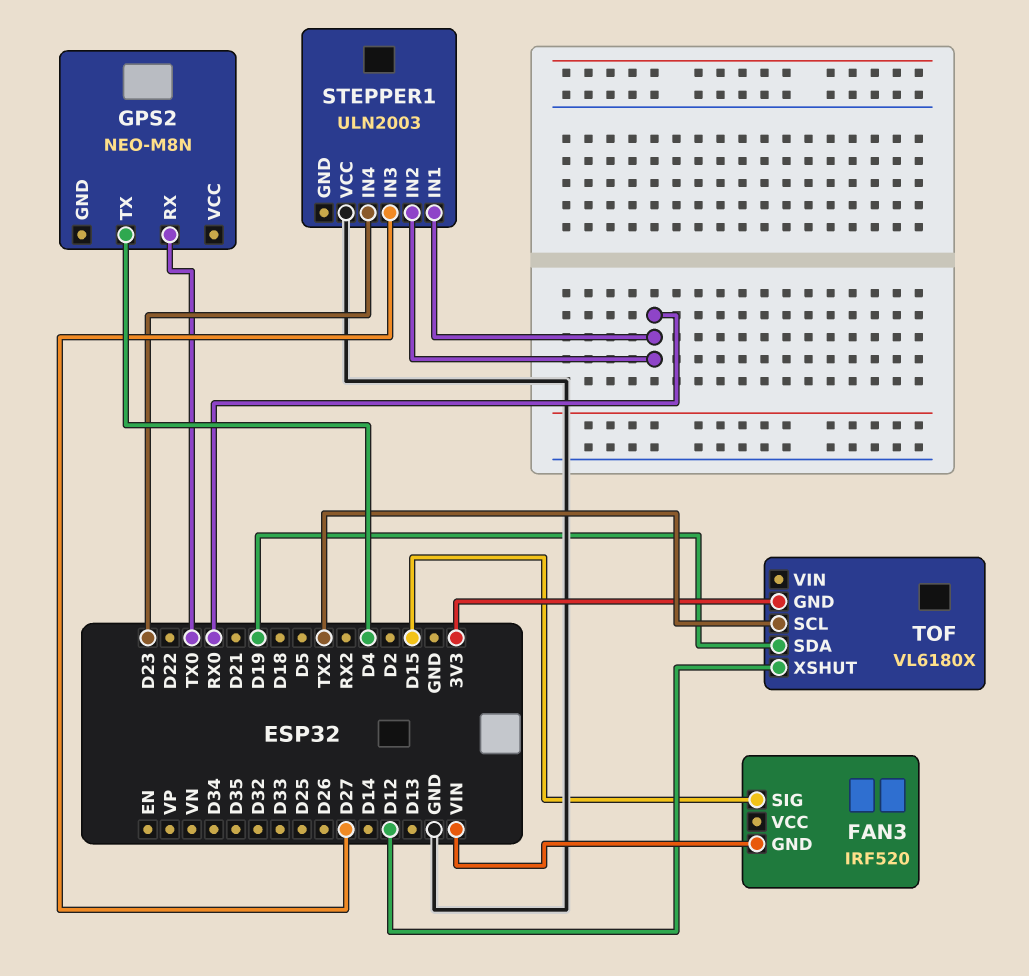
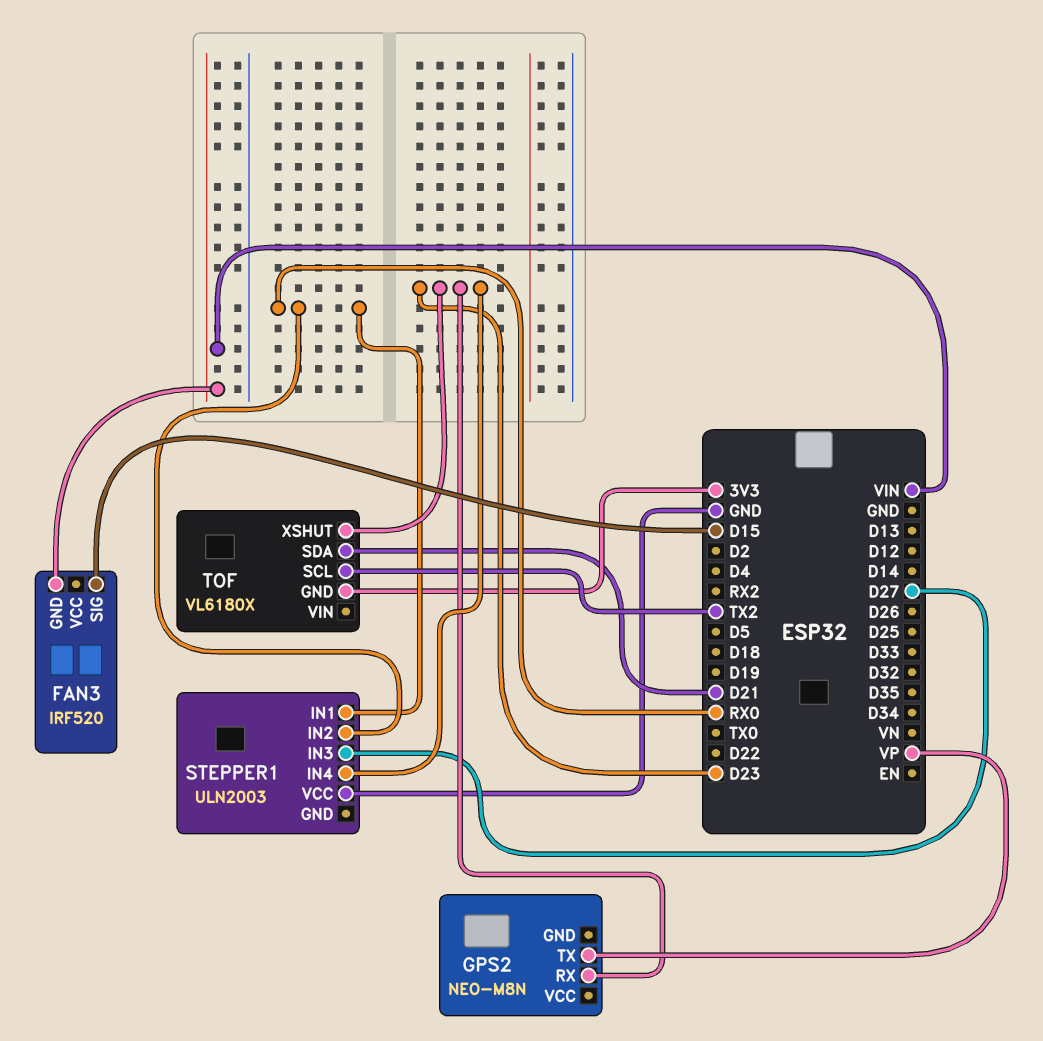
GPS2 pin RX: TX0 -> D23
GPS2 pin TX: D4 -> VP
TOF pin SDA: D19 -> D21
TOF pin XSHUT: D12 -> D23

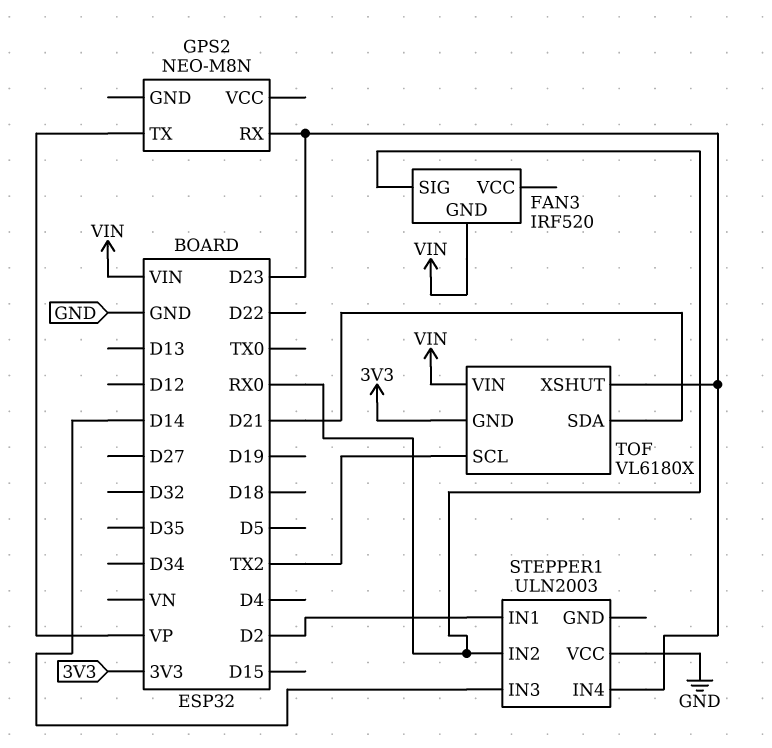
FAN3 pin SIG: D15 -> RX0
STEPPER1 pin IN1: RX0 -> D2
STEPPER1 pin IN3: D27 -> D14
TOF pin VIN: none -> VIN

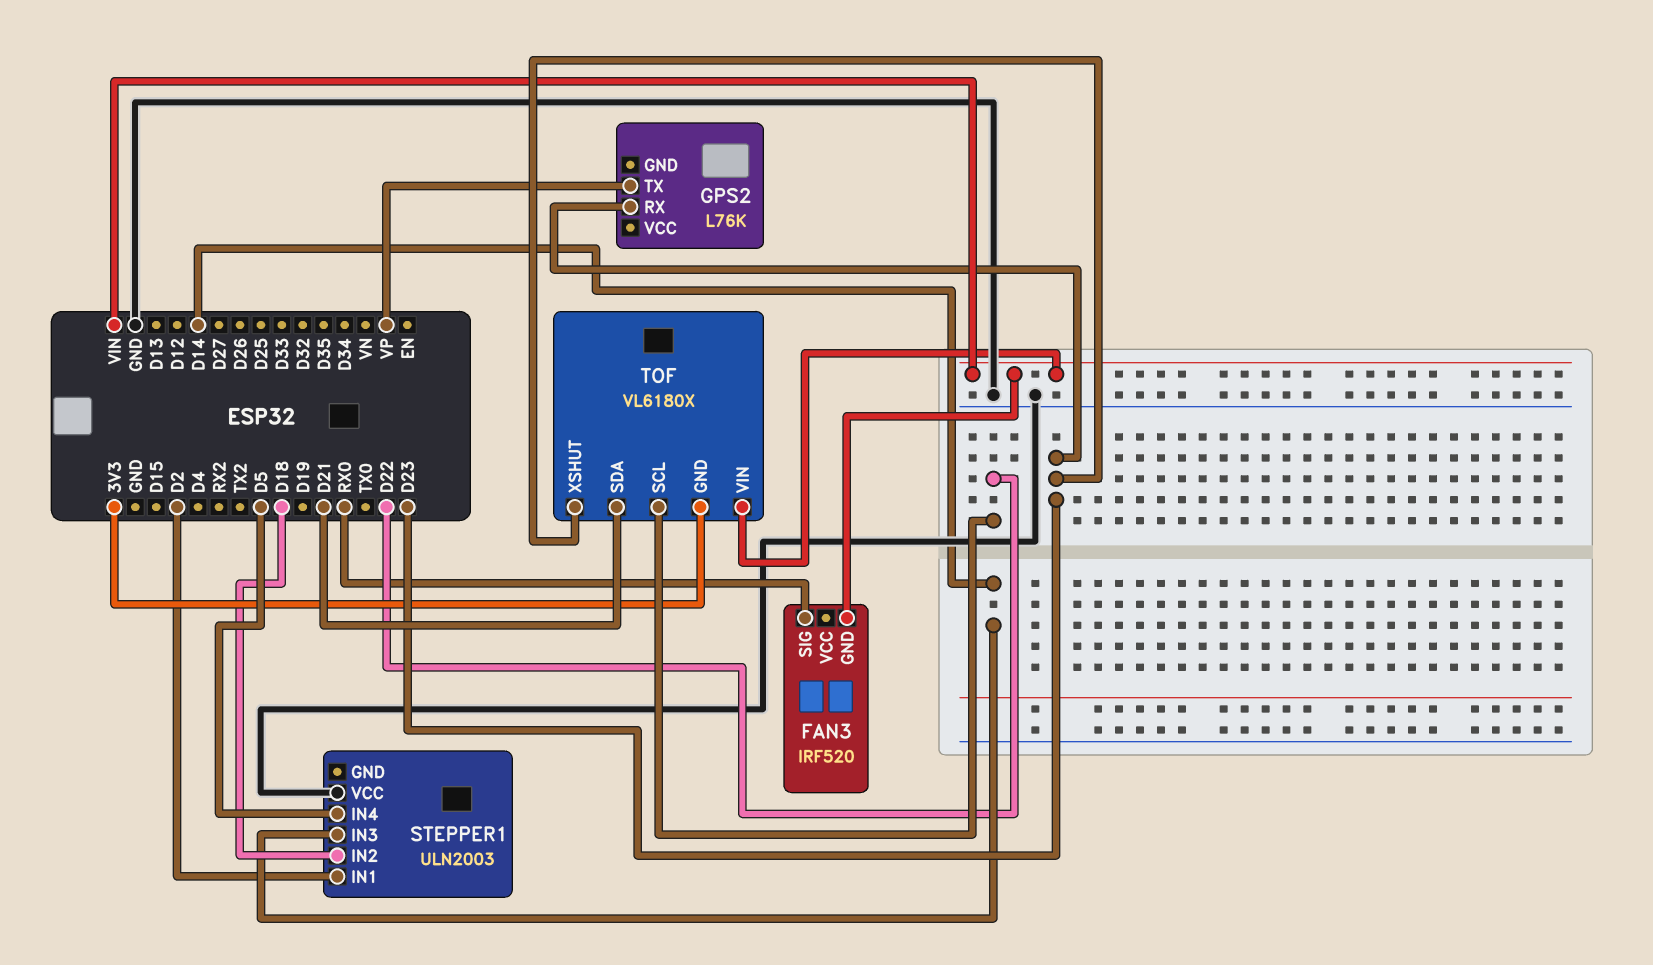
GPS2: NEO-M8N -> L76K
STEPPER1 pin IN2: RX0 -> D18
STEPPER1 pin IN4: D23 -> D5
TOF pin SCL: TX2 -> D22

